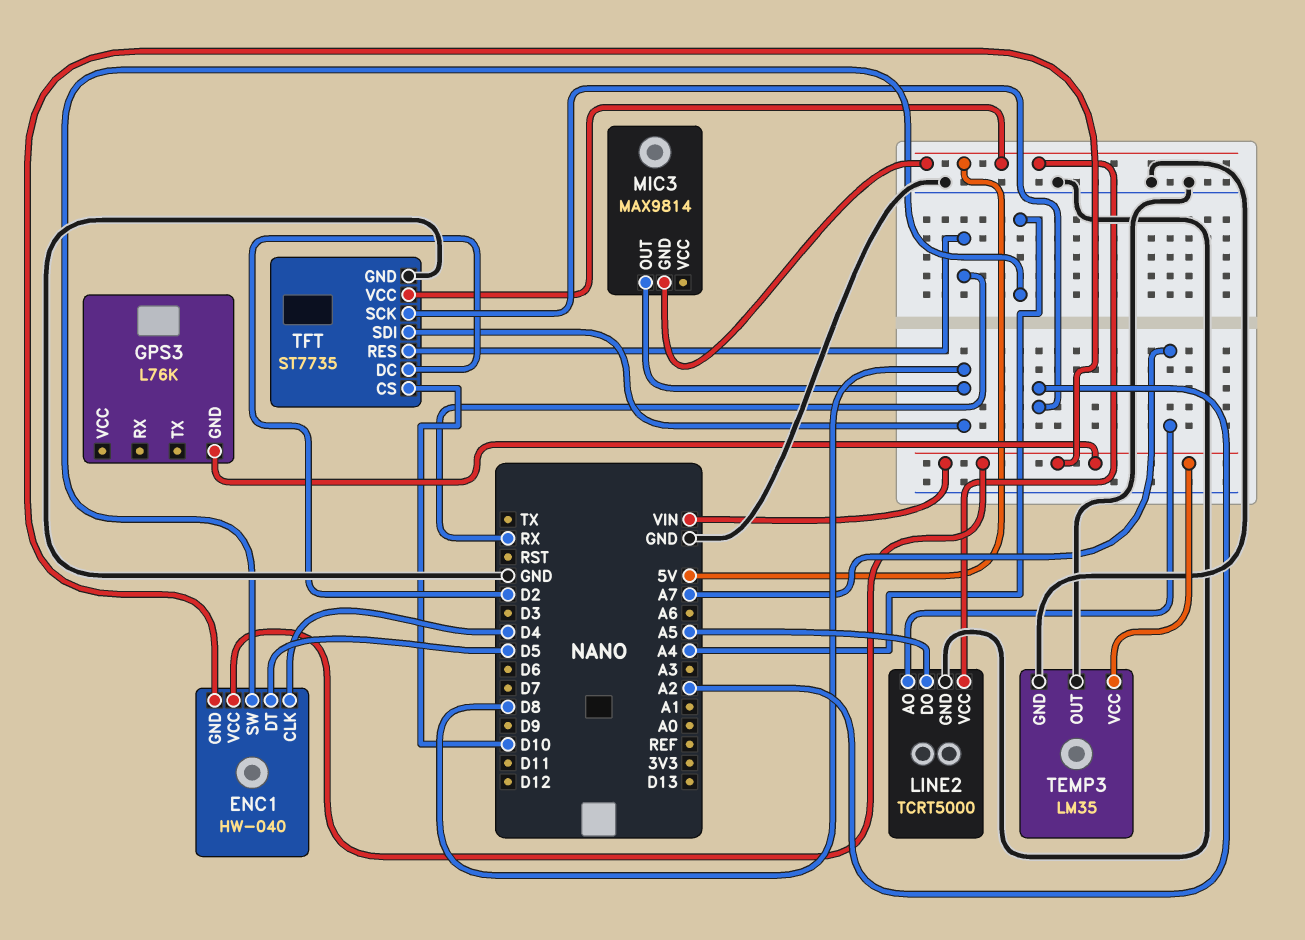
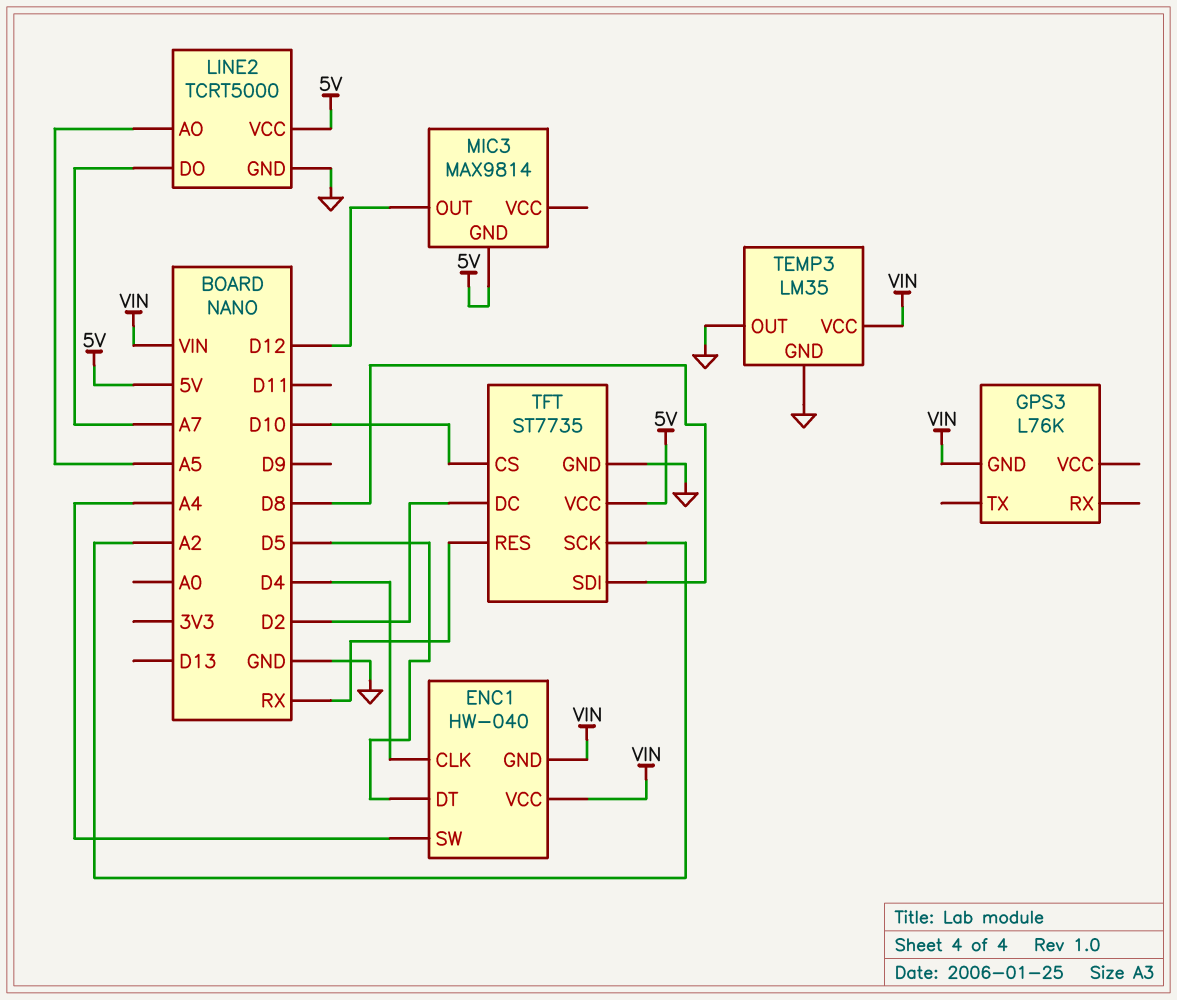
LINE2 pin AO: A7 -> A5
LINE2 pin DO: A5 -> A7
MIC3 pin OUT: D8 -> D12

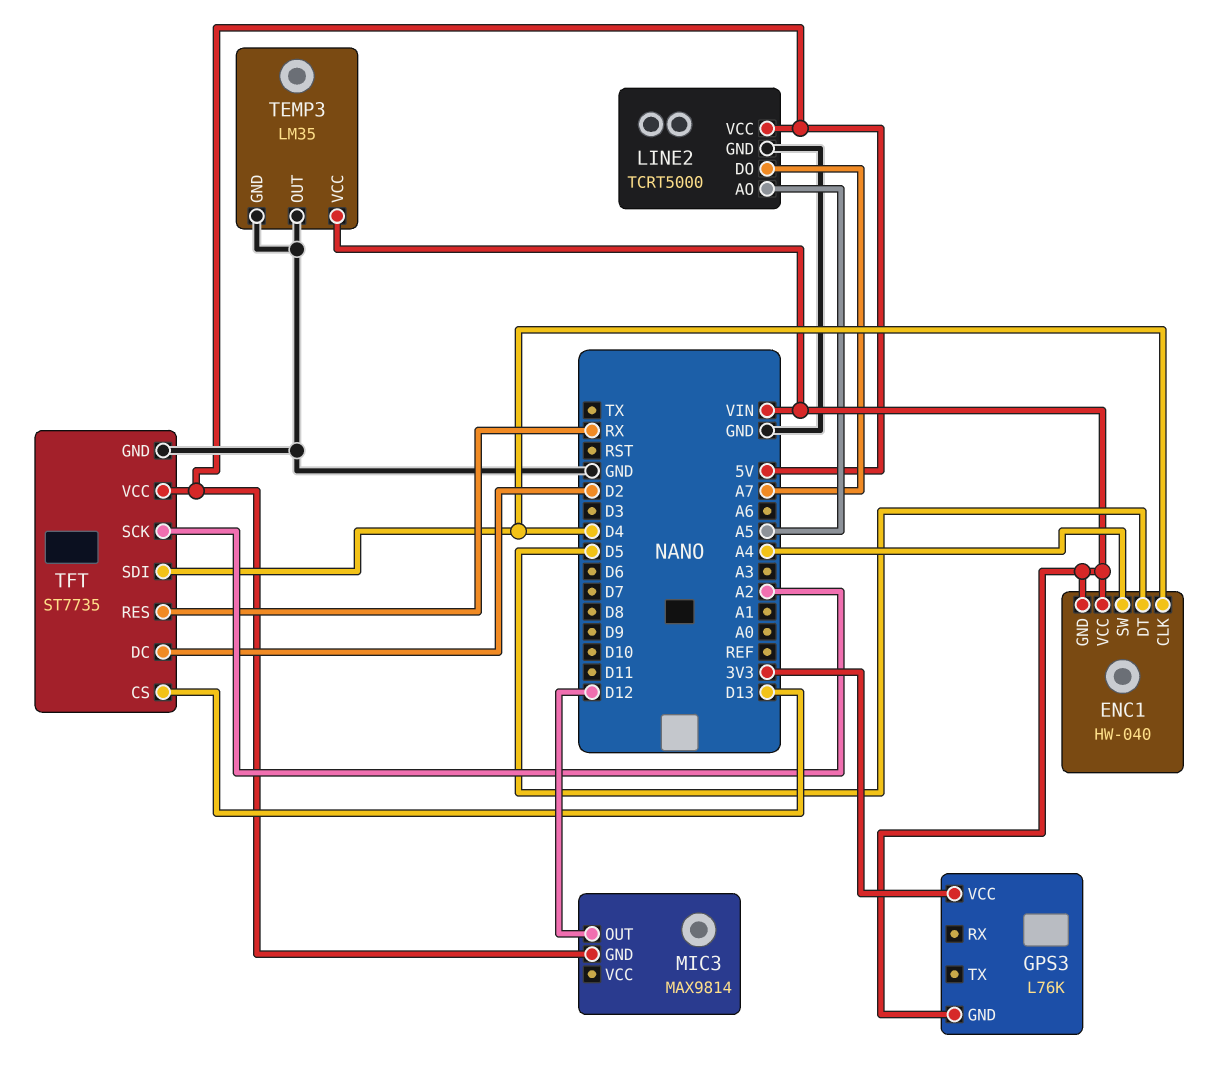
GPS3 pin VCC: none -> 3V3
TFT pin CS: D10 -> D13
TFT pin SDI: D8 -> D4

